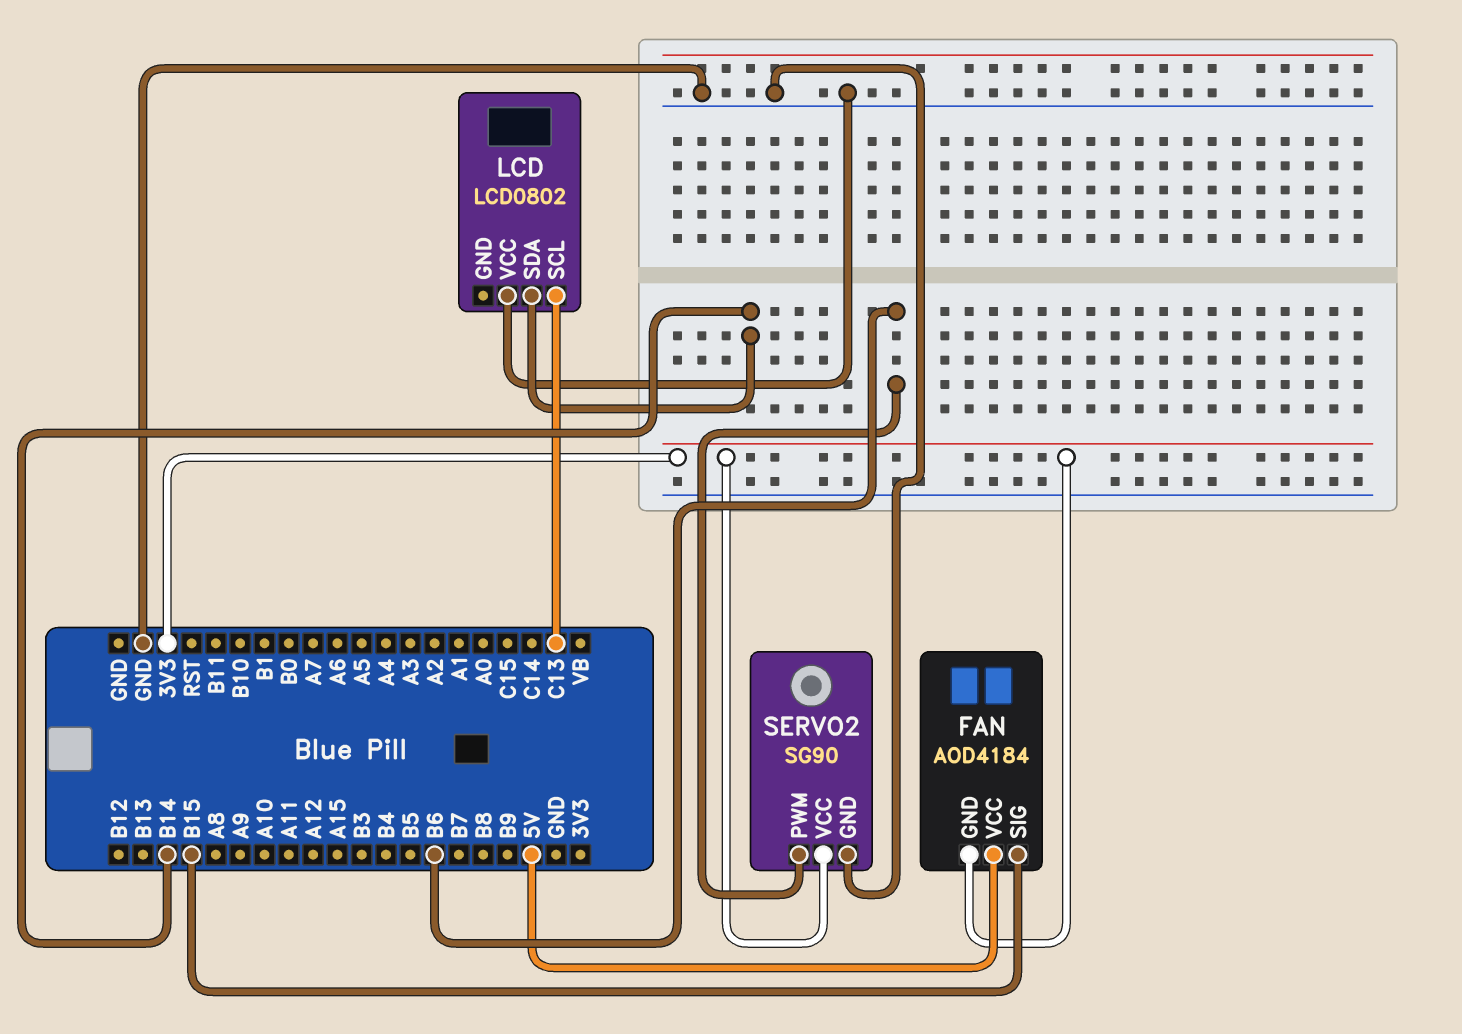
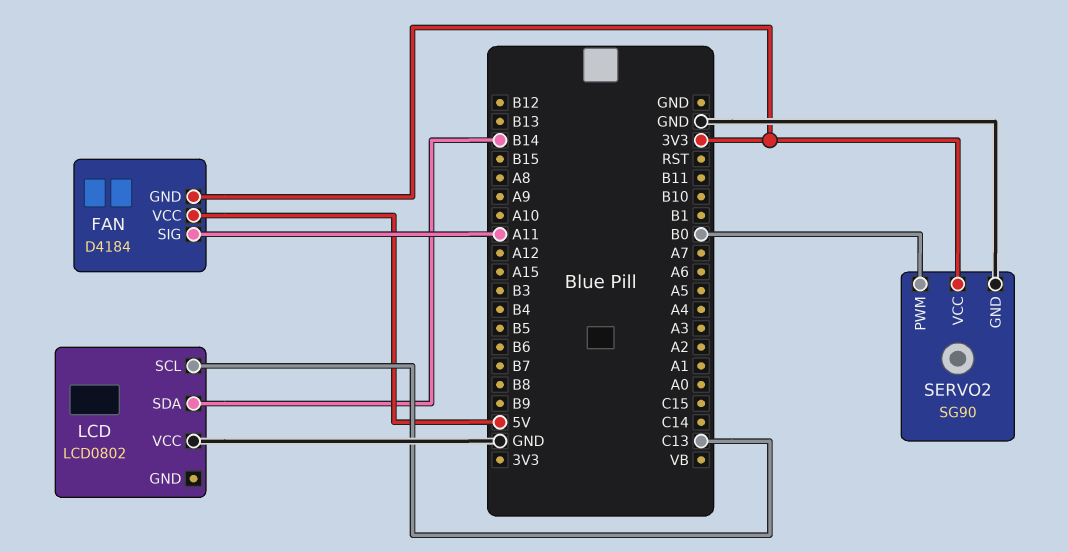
FAN: AOD4184 -> D4184
FAN pin SIG: B15 -> A11
SERVO2 pin PWM: B6 -> B0

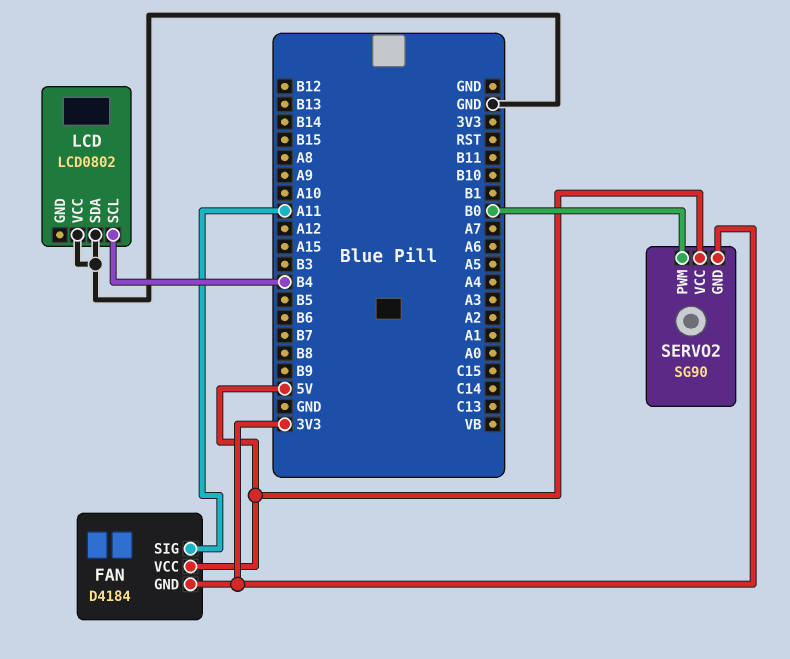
LCD pin SCL: C13 -> B4
LCD pin SDA: B14 -> GND
SERVO2 pin GND: GND -> 3V3
SERVO2 pin VCC: 3V3 -> 5V

